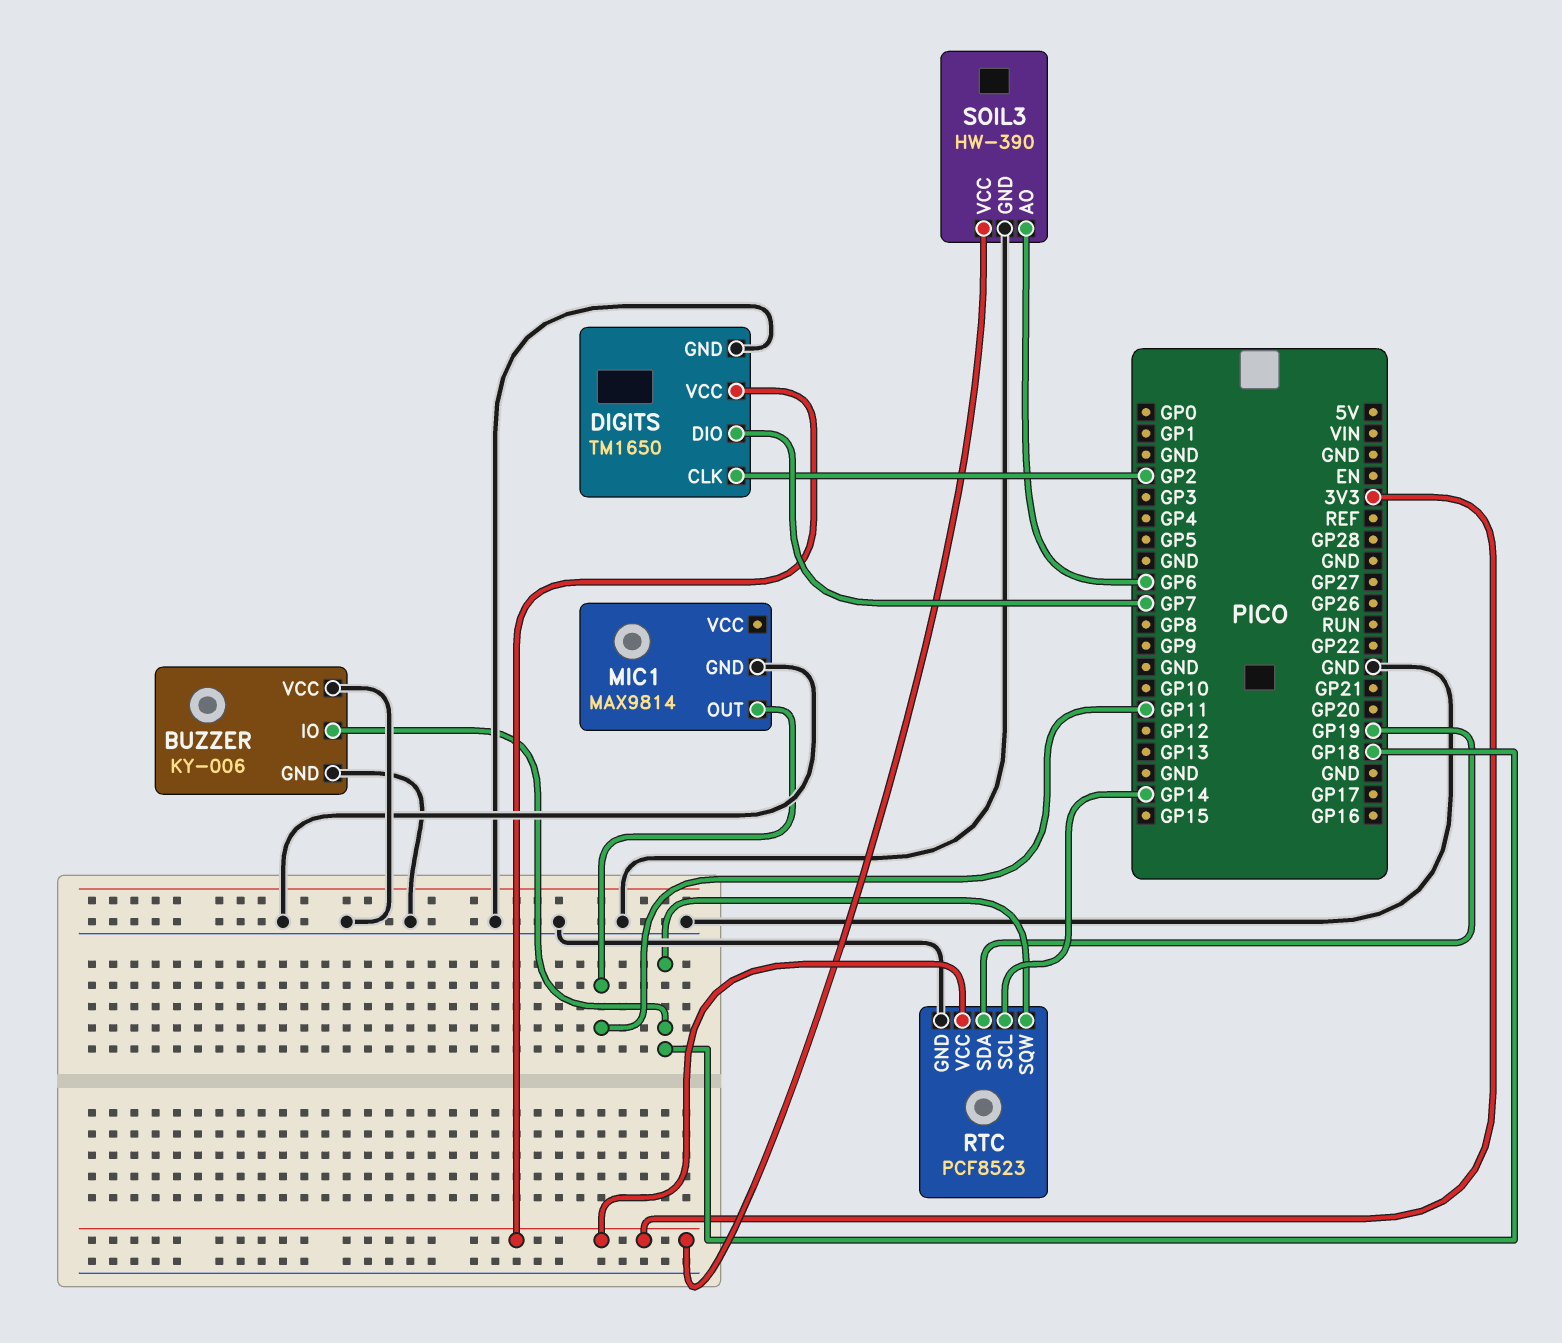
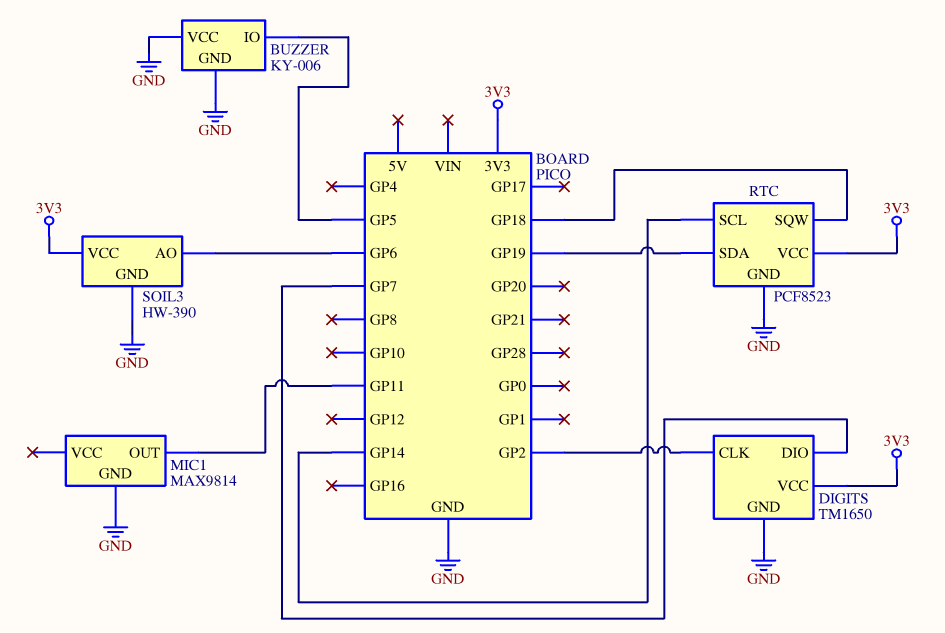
BUZZER pin IO: GP18 -> GP5

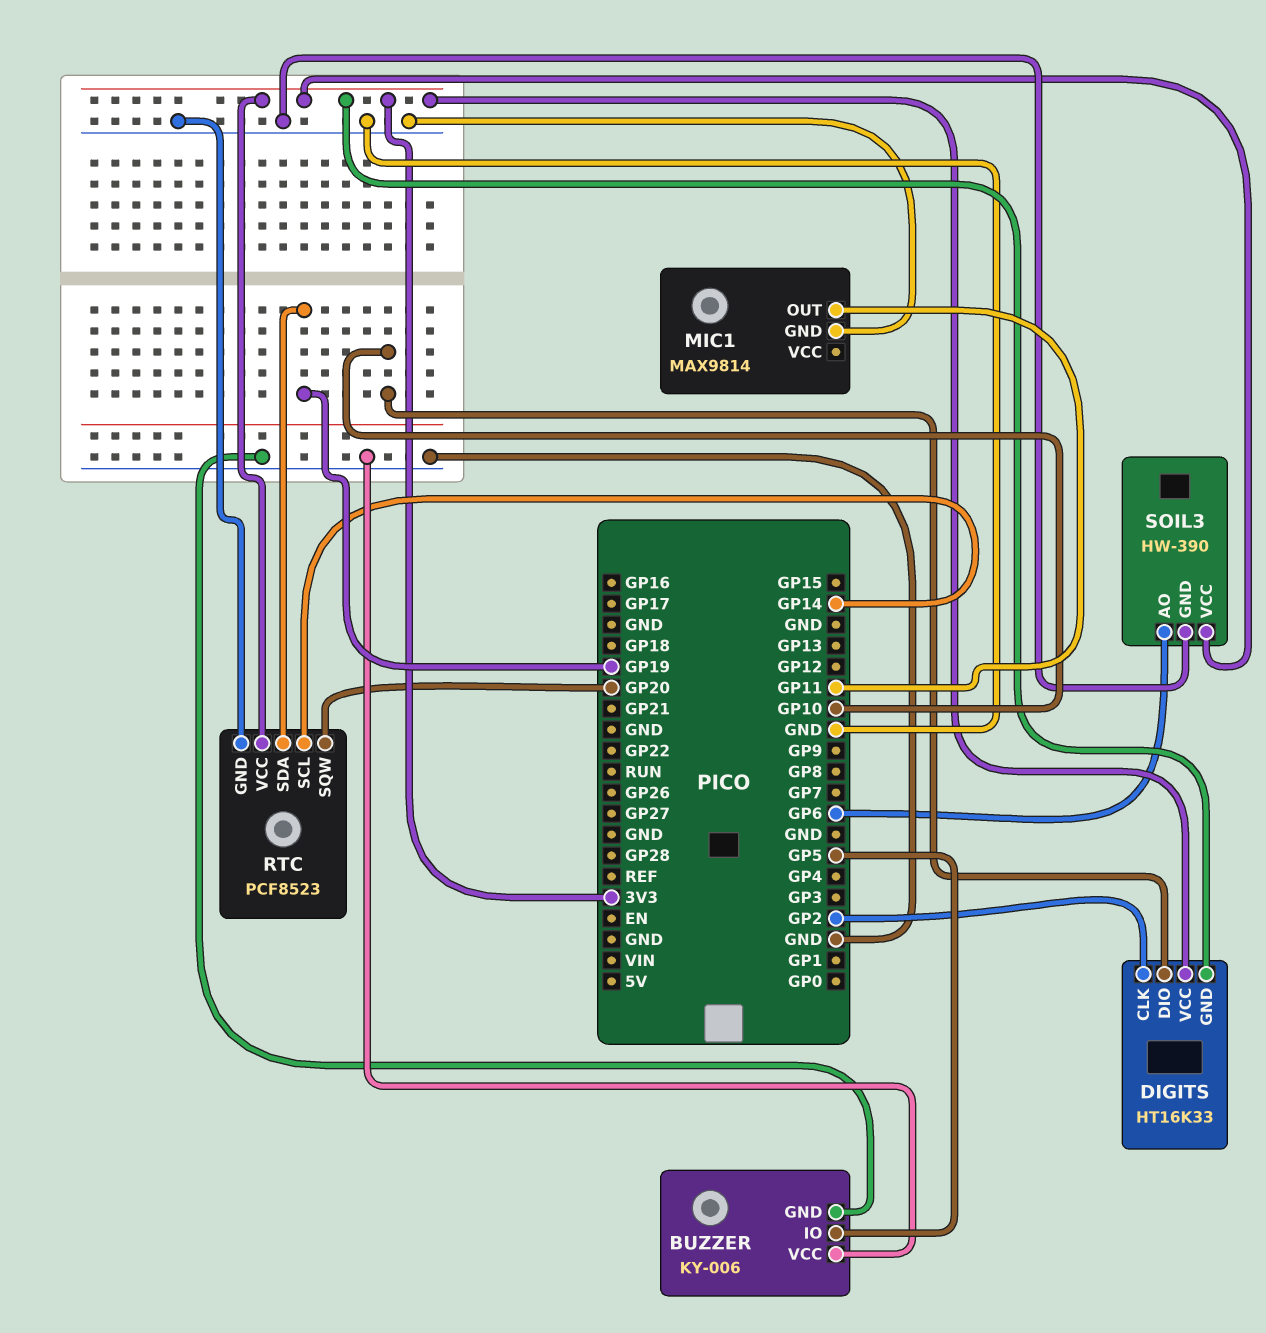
DIGITS: TM1650 -> HT16K33
DIGITS pin DIO: GP7 -> GP10
DIGITS pin GND: GND -> 3V3
RTC pin SQW: GP18 -> GP20

